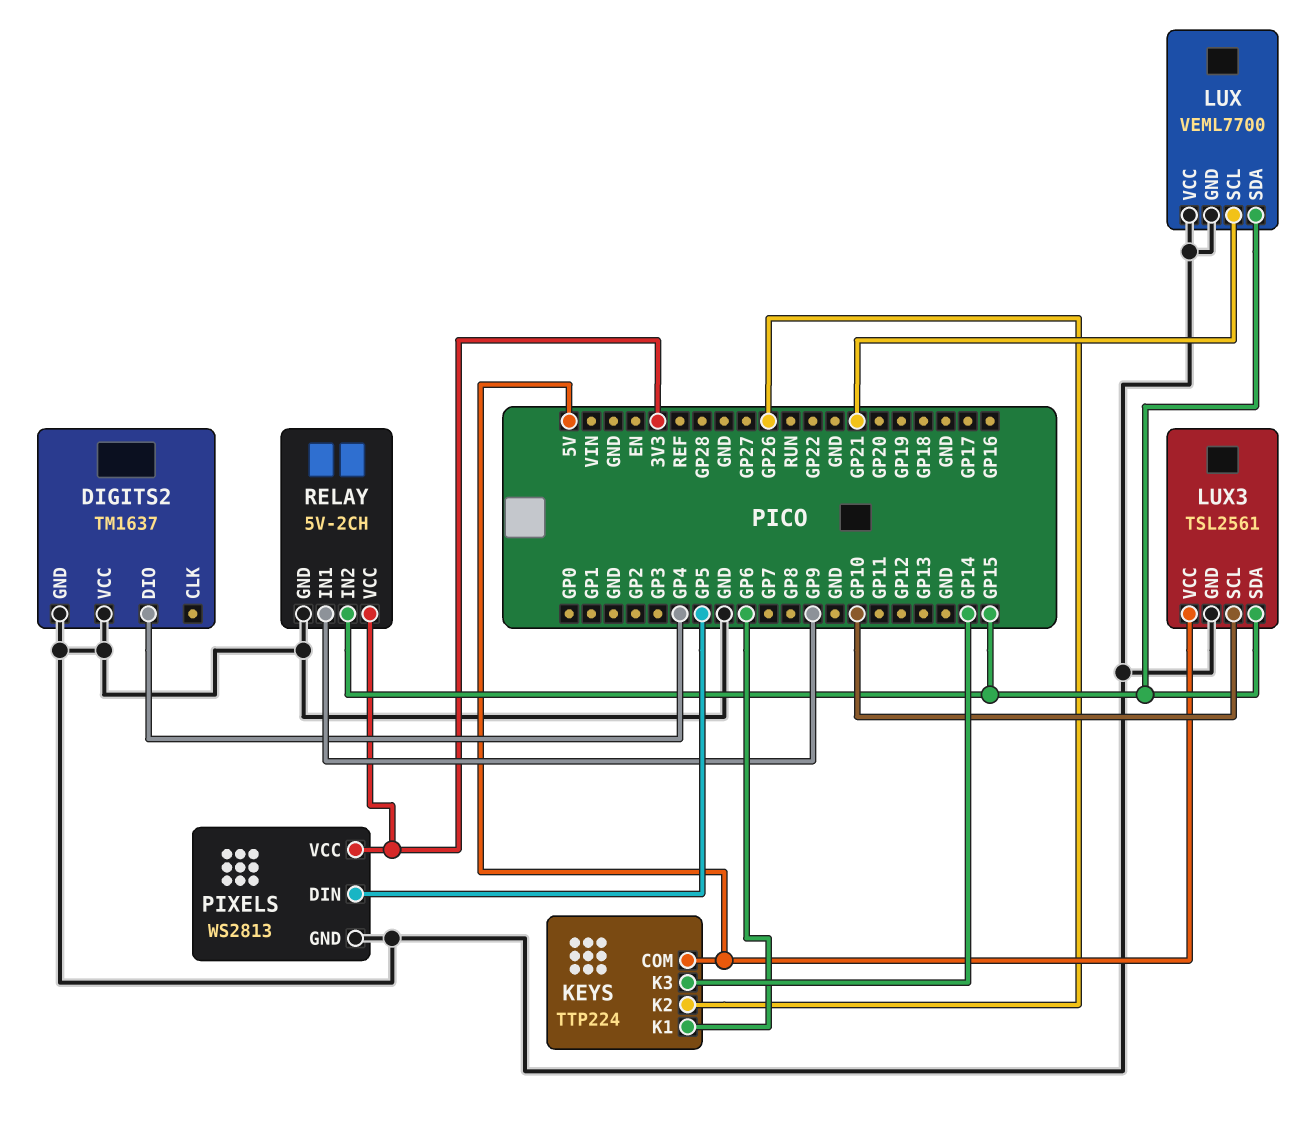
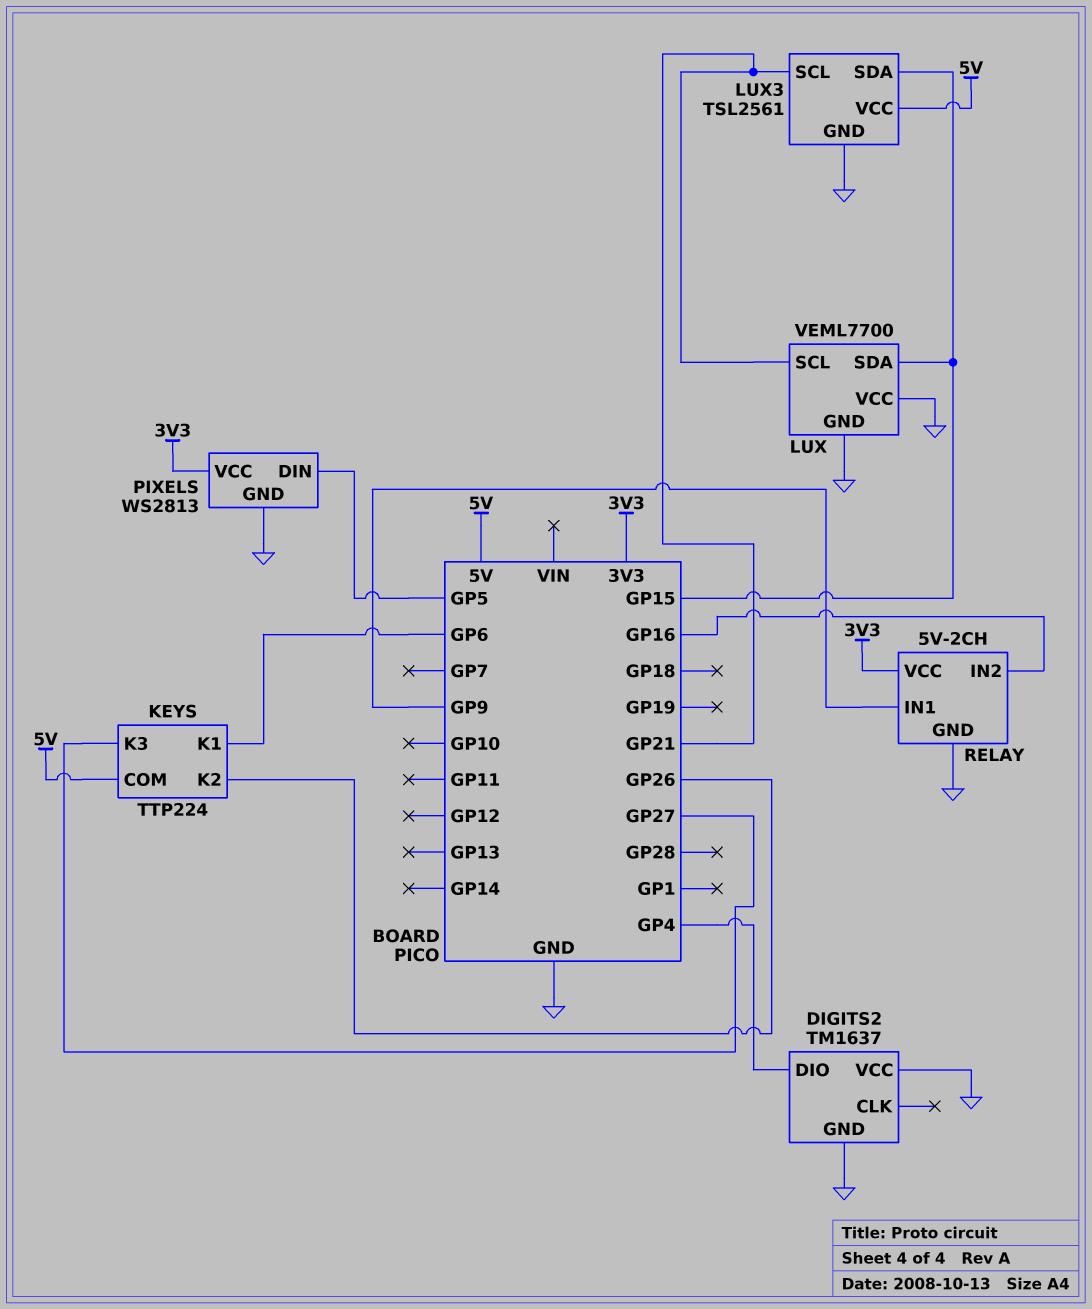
KEYS pin K3: GP14 -> GP27
LUX3 pin SCL: GP10 -> GP21
RELAY pin IN2: GP15 -> GP16

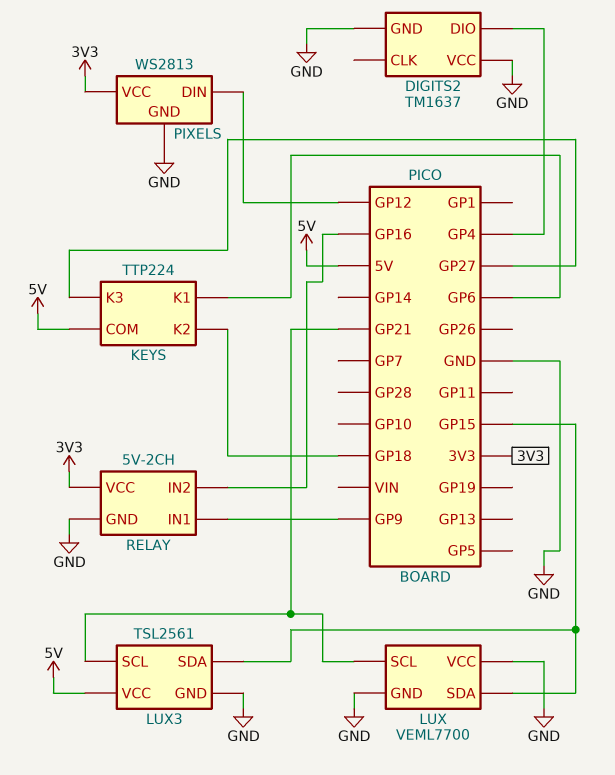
KEYS pin K2: GP26 -> GP18
PIXELS pin DIN: GP5 -> GP12

